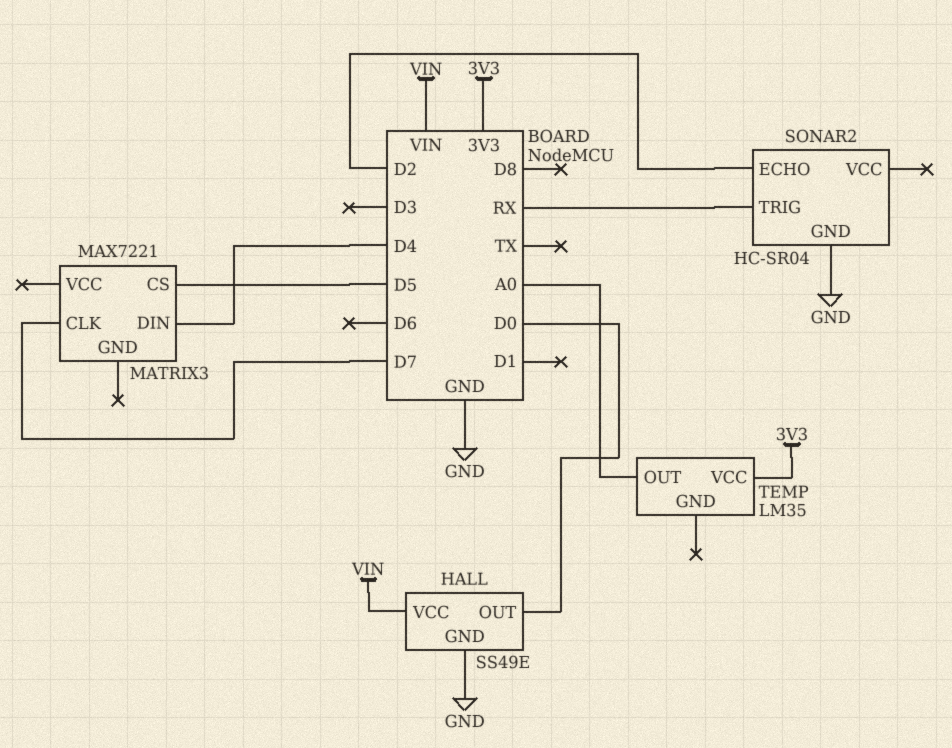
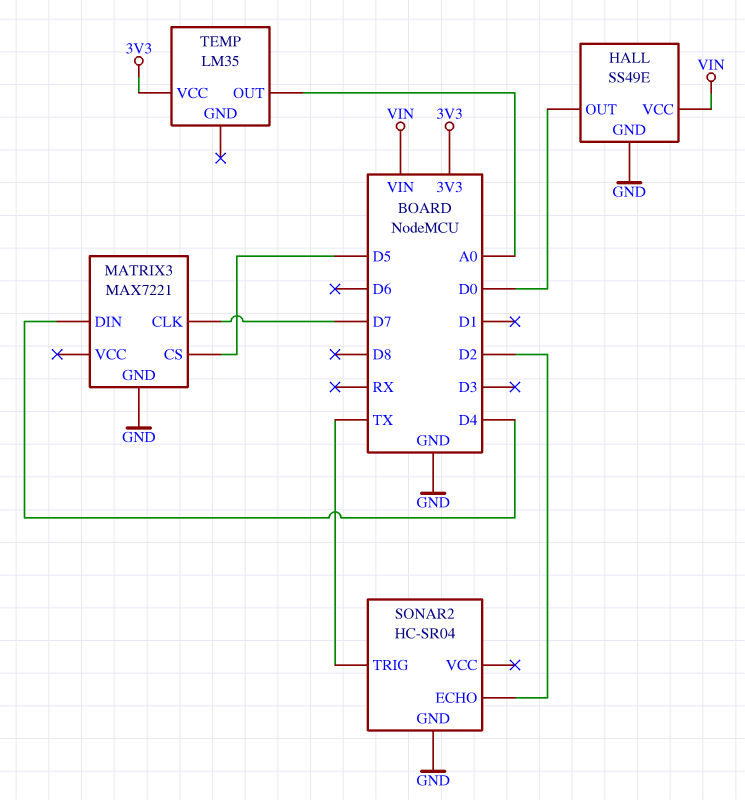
MATRIX3 pin GND: none -> GND
SONAR2 pin TRIG: RX -> TX

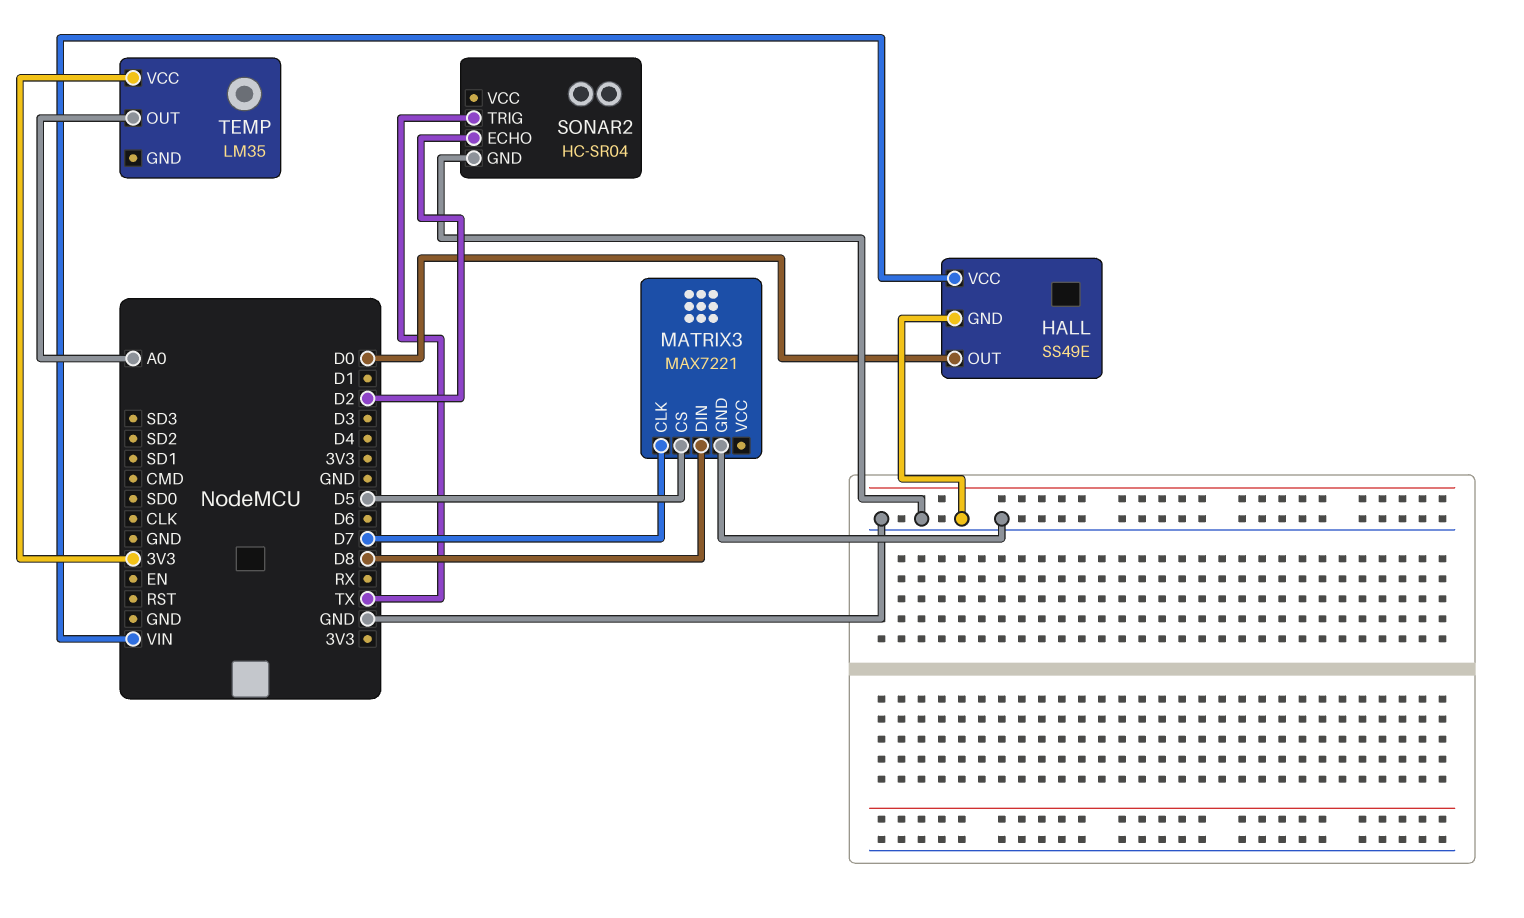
MATRIX3 pin DIN: D4 -> D8

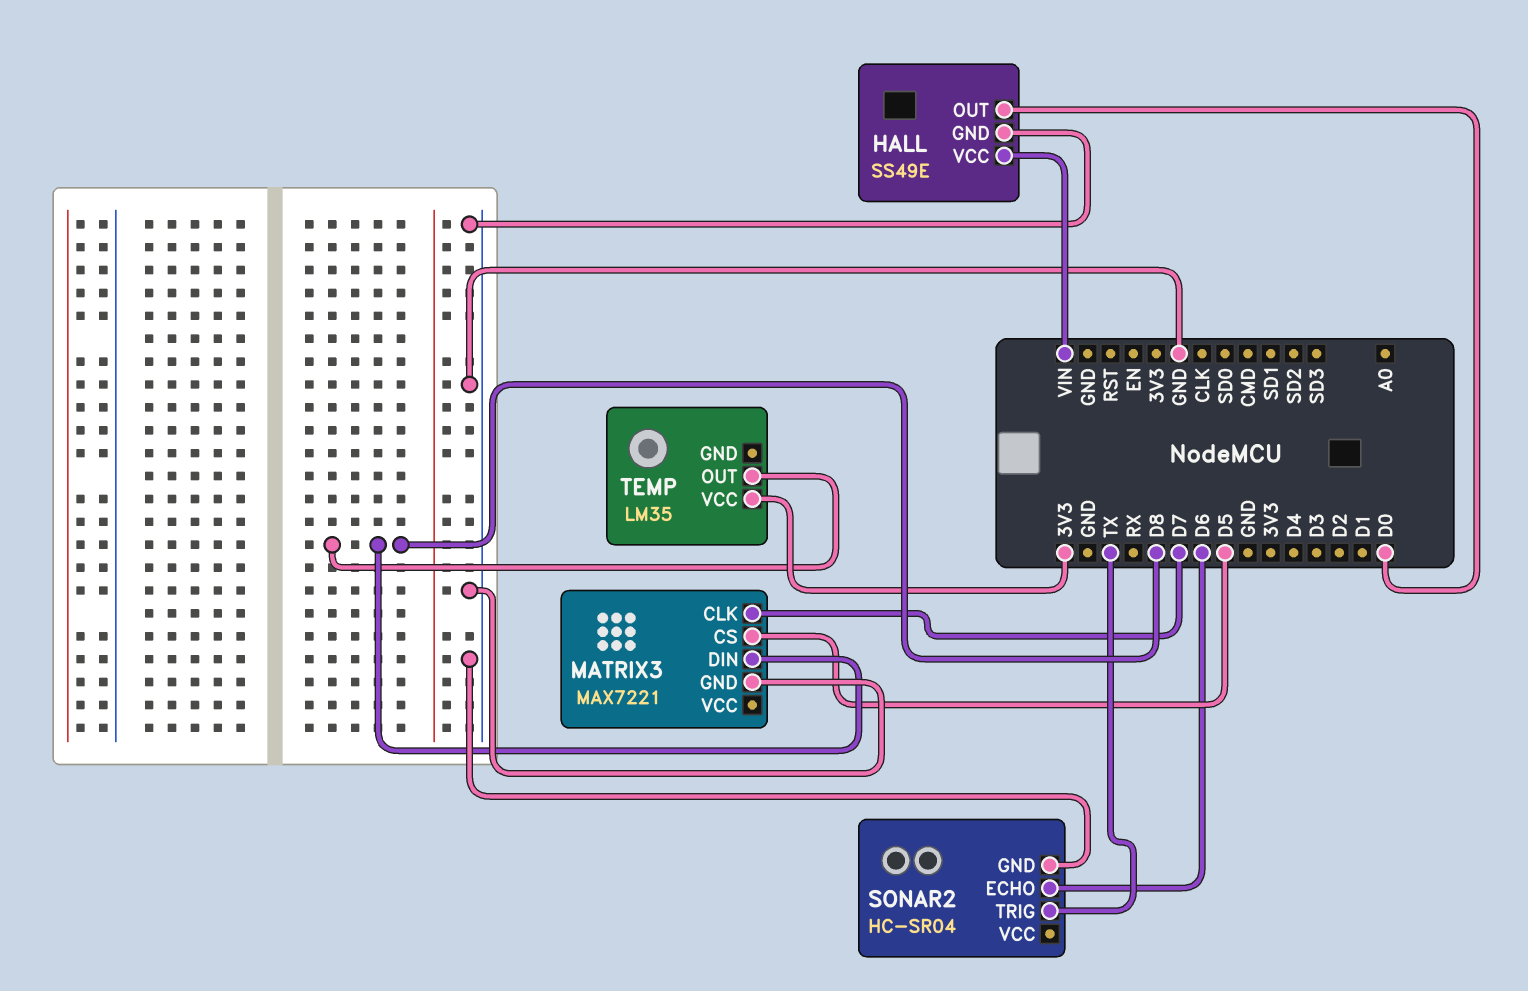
SONAR2 pin ECHO: D2 -> D6
TEMP pin OUT: A0 -> D8

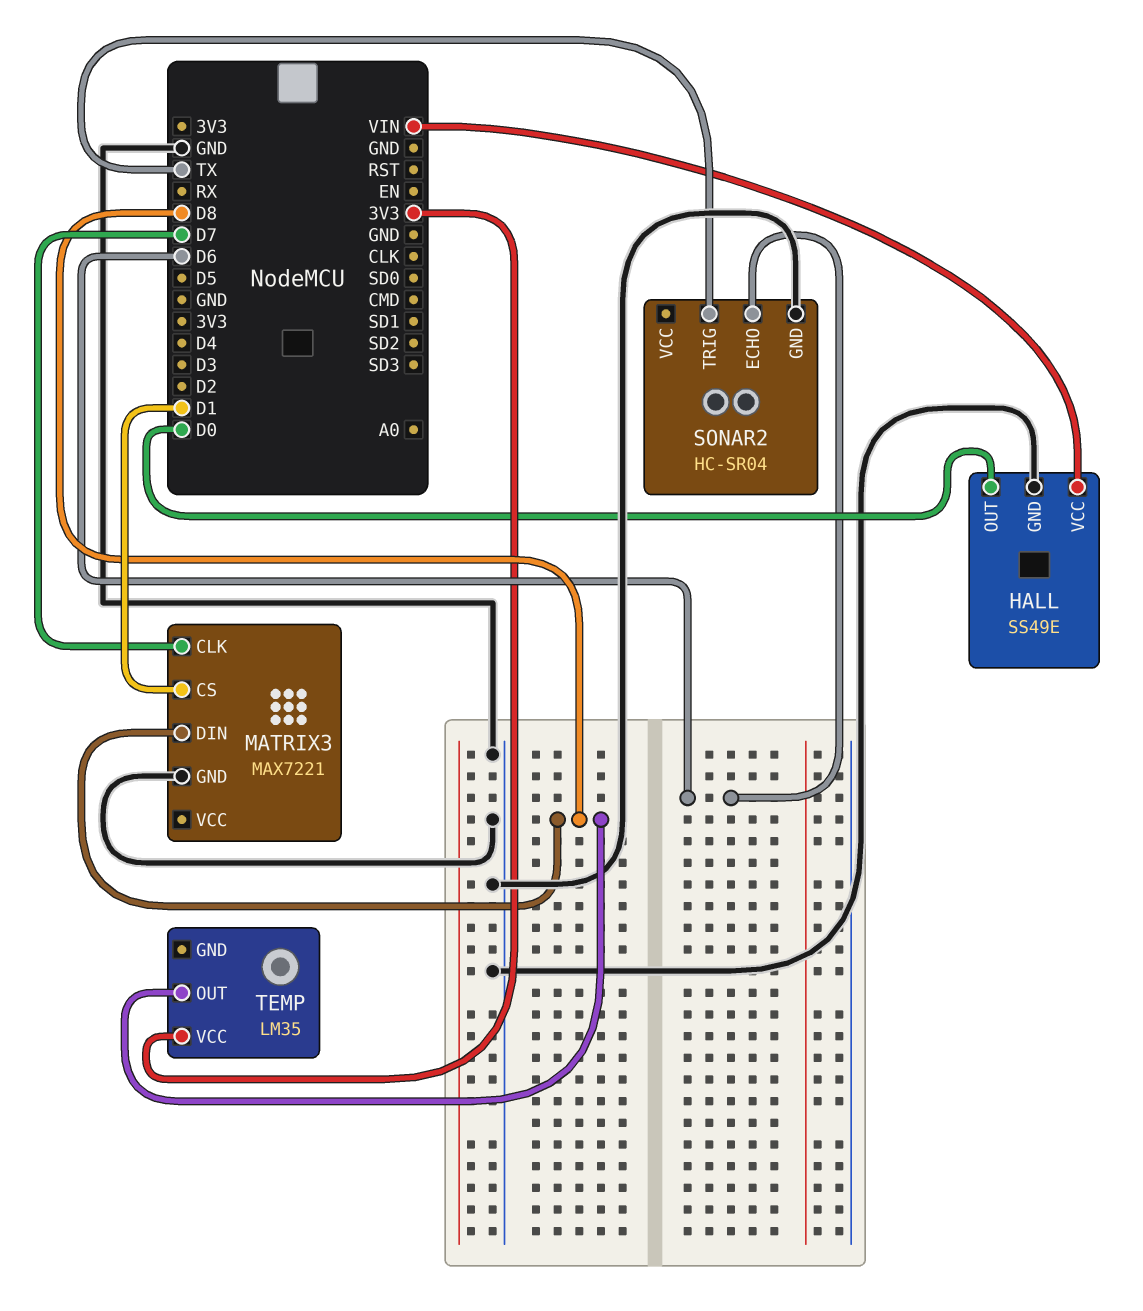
MATRIX3 pin CS: D5 -> D1

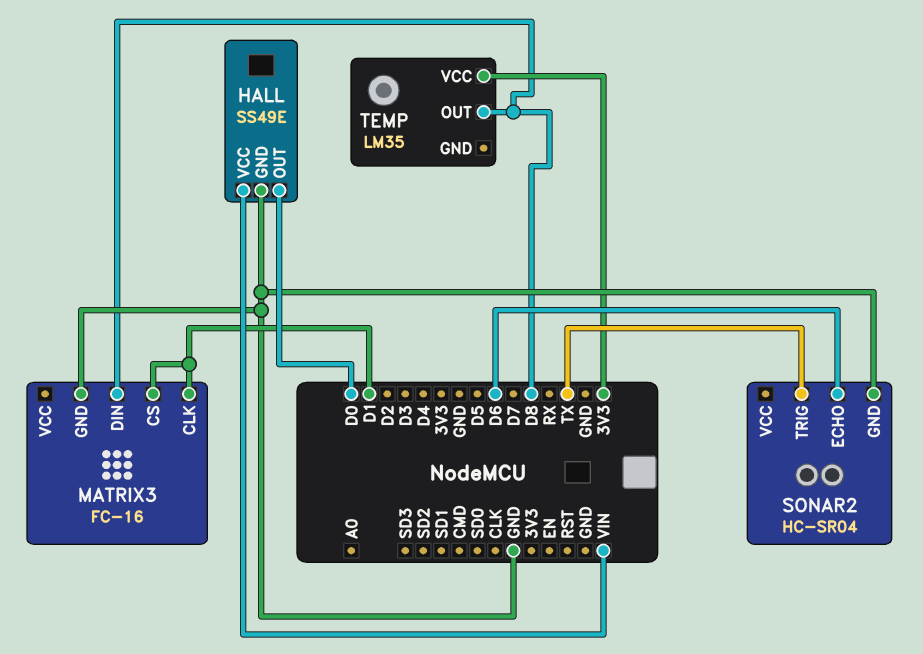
MATRIX3: MAX7221 -> FC-16
MATRIX3 pin CLK: D7 -> D1

